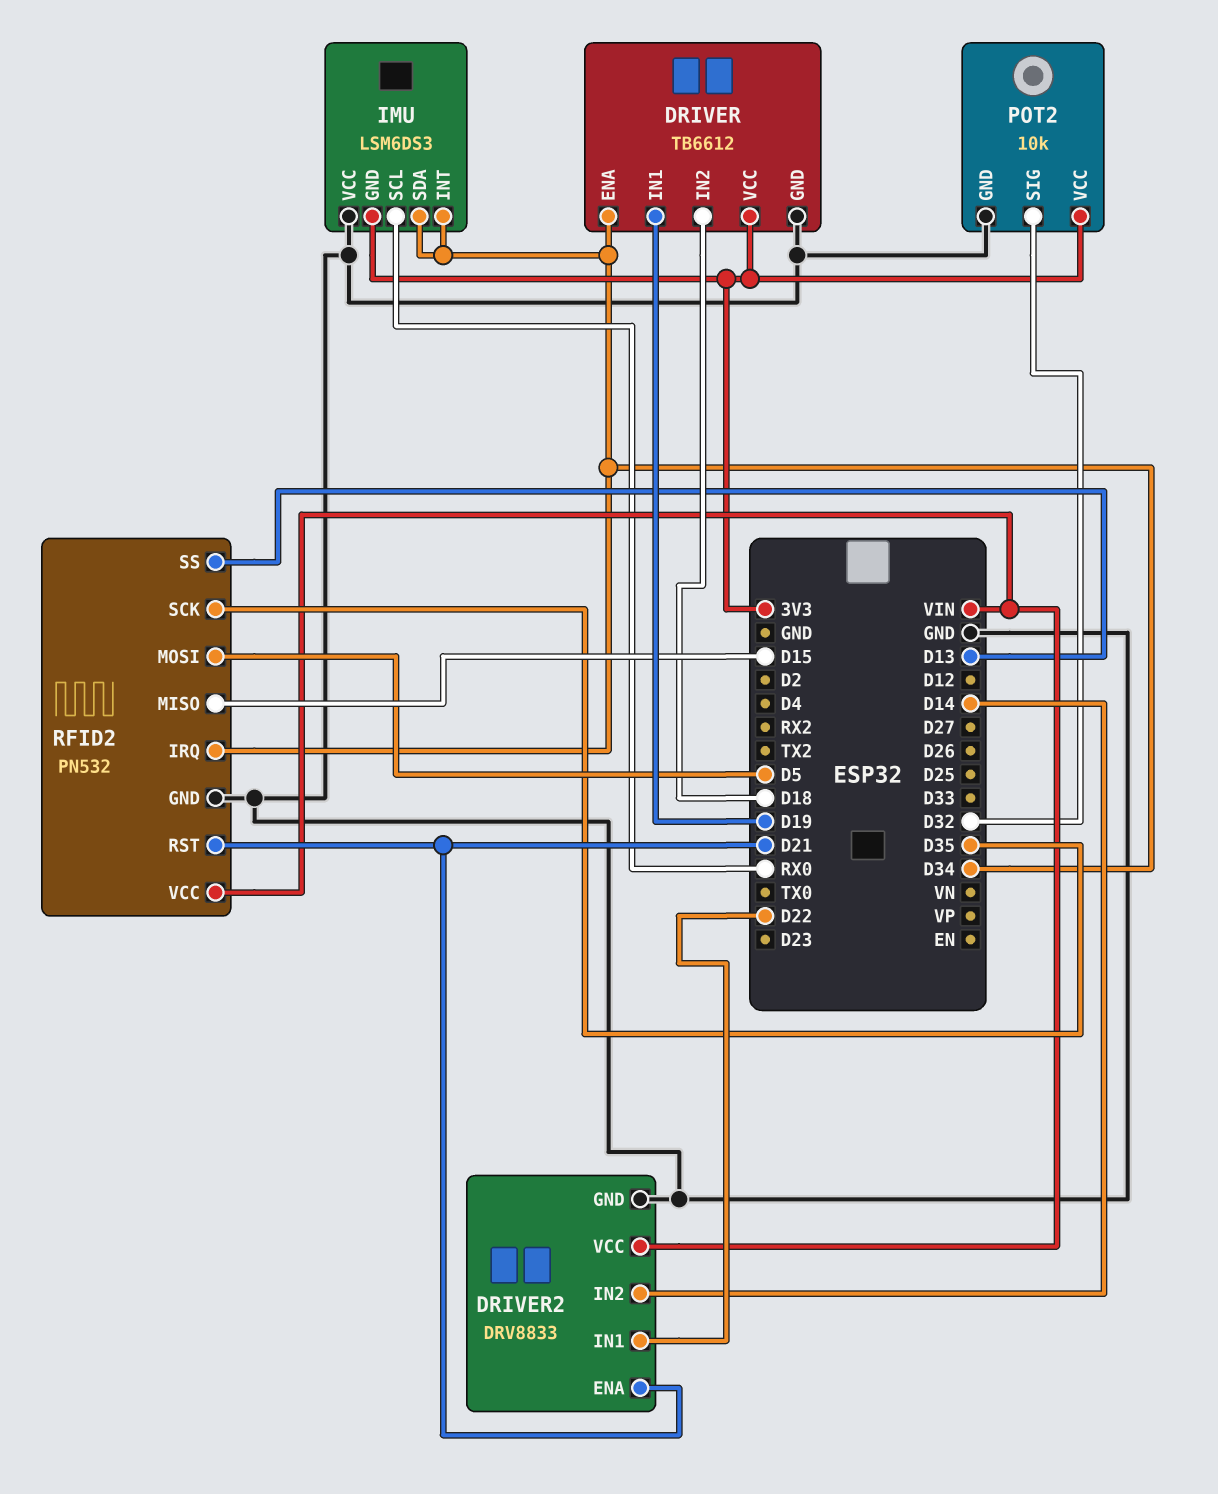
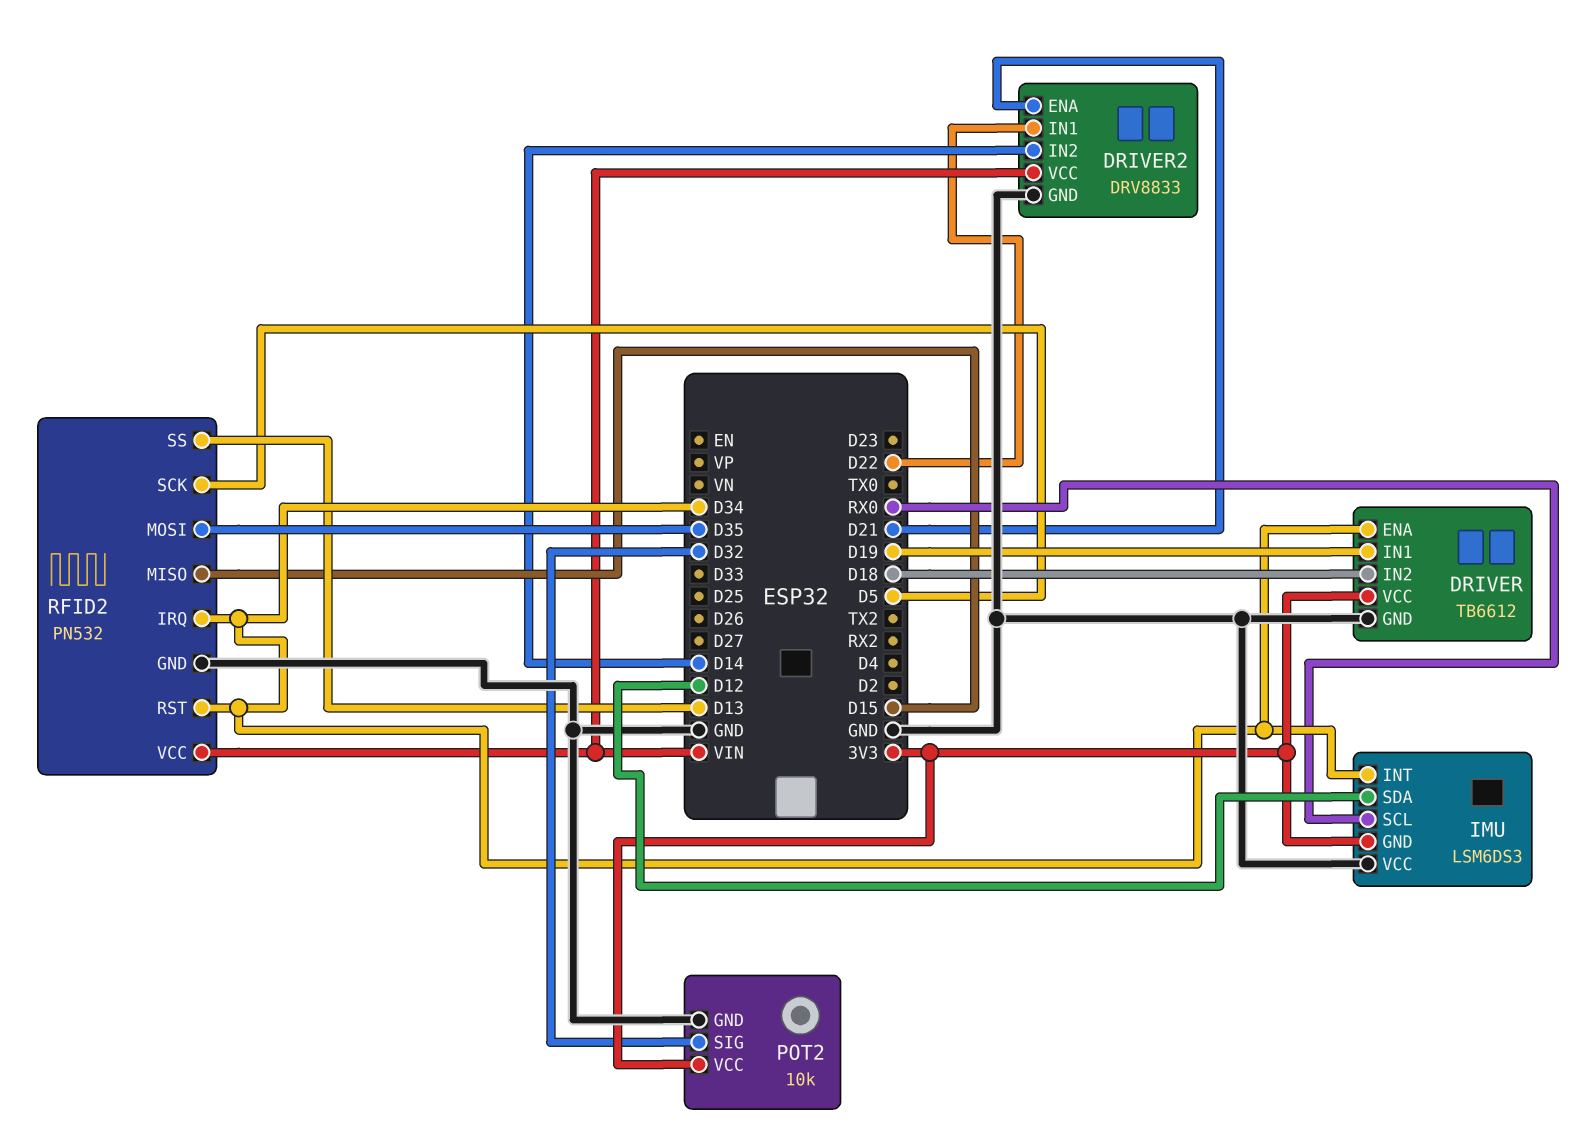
IMU pin SDA: D34 -> D12
RFID2 pin MOSI: D5 -> D35
RFID2 pin RST: D21 -> D34
RFID2 pin SCK: D35 -> D5

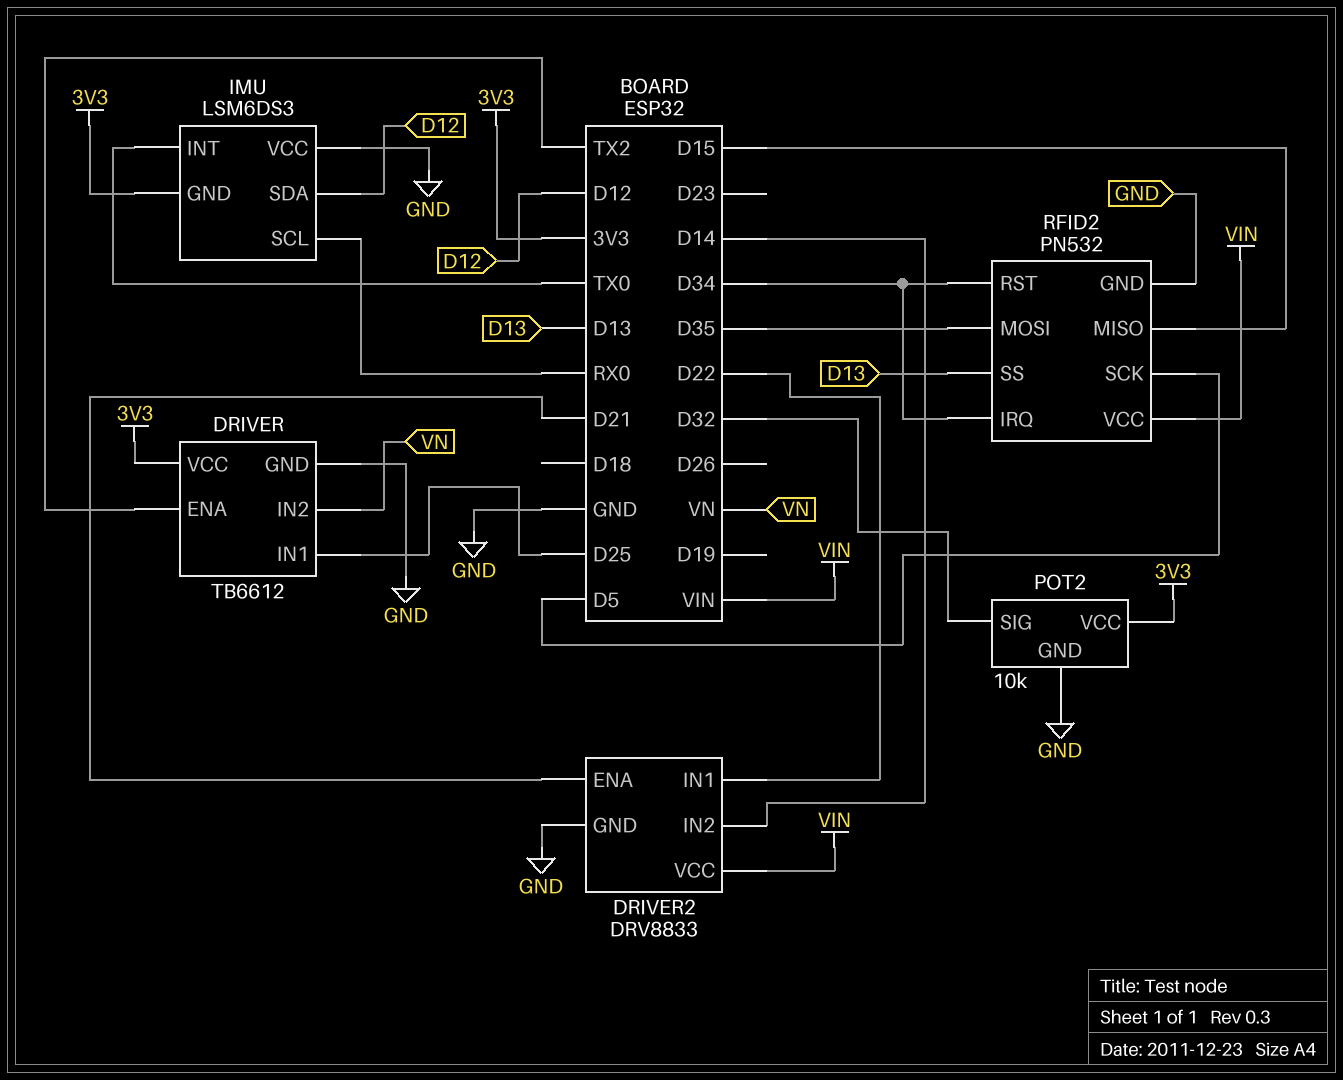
DRIVER pin ENA: D34 -> TX2
DRIVER pin IN1: D19 -> D25
DRIVER pin IN2: D18 -> VN
IMU pin INT: D34 -> TX0

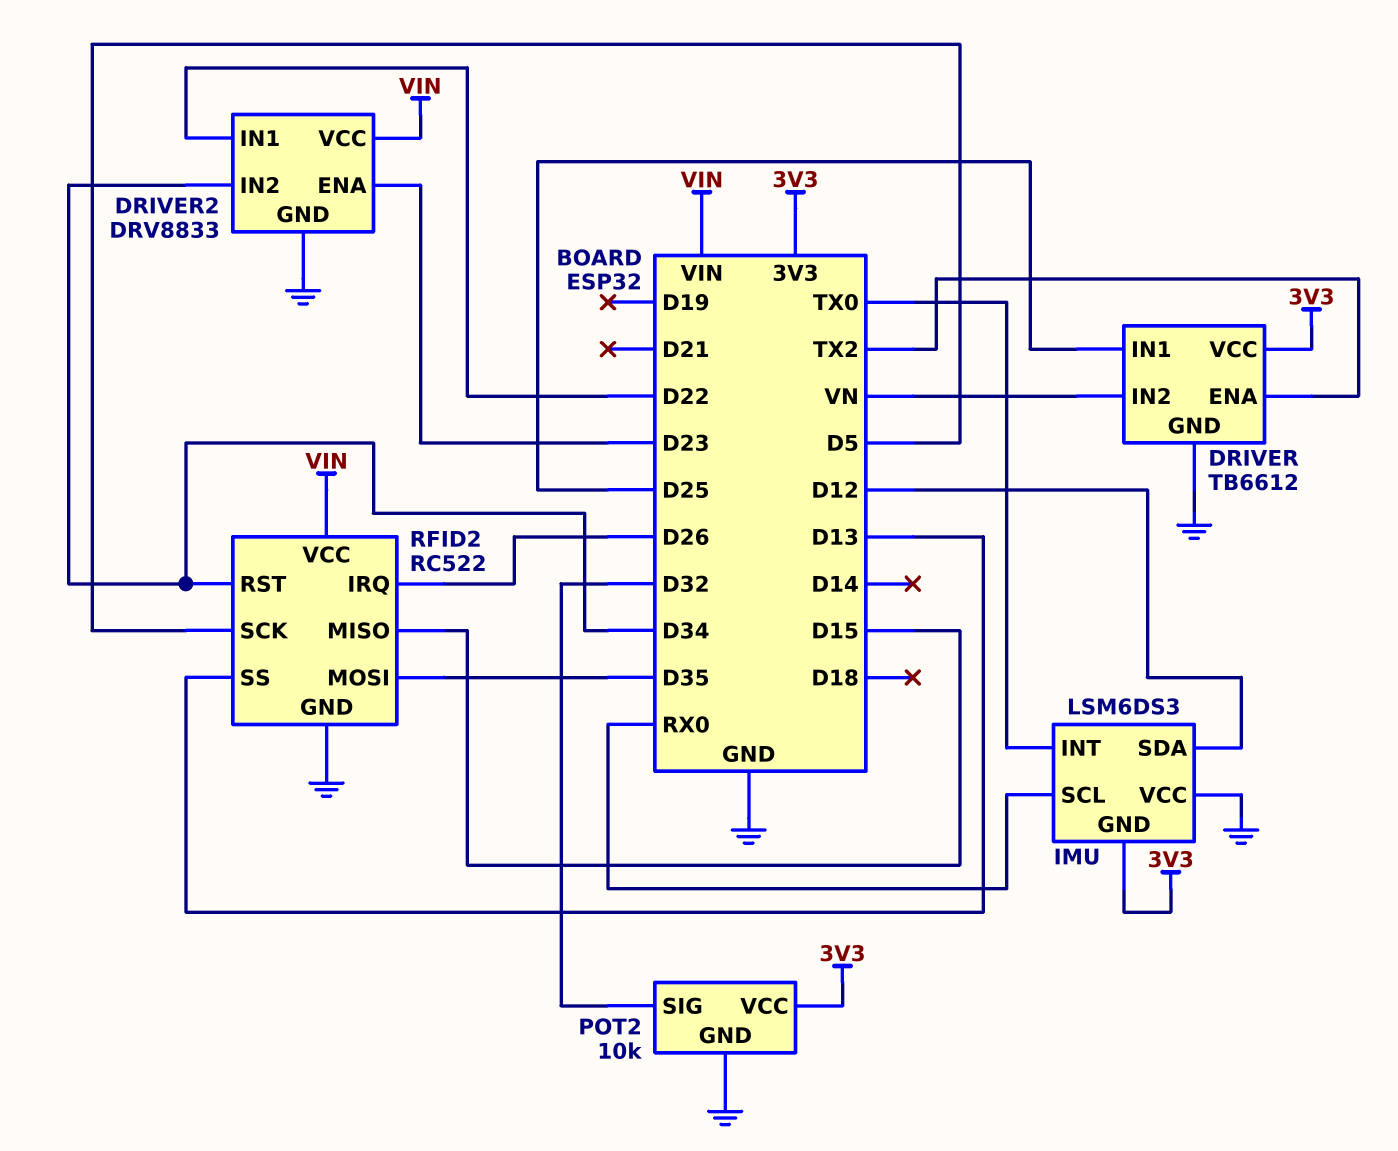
DRIVER2 pin ENA: D21 -> D23
DRIVER2 pin IN2: D14 -> D34
RFID2: PN532 -> RC522
RFID2 pin IRQ: D34 -> D26

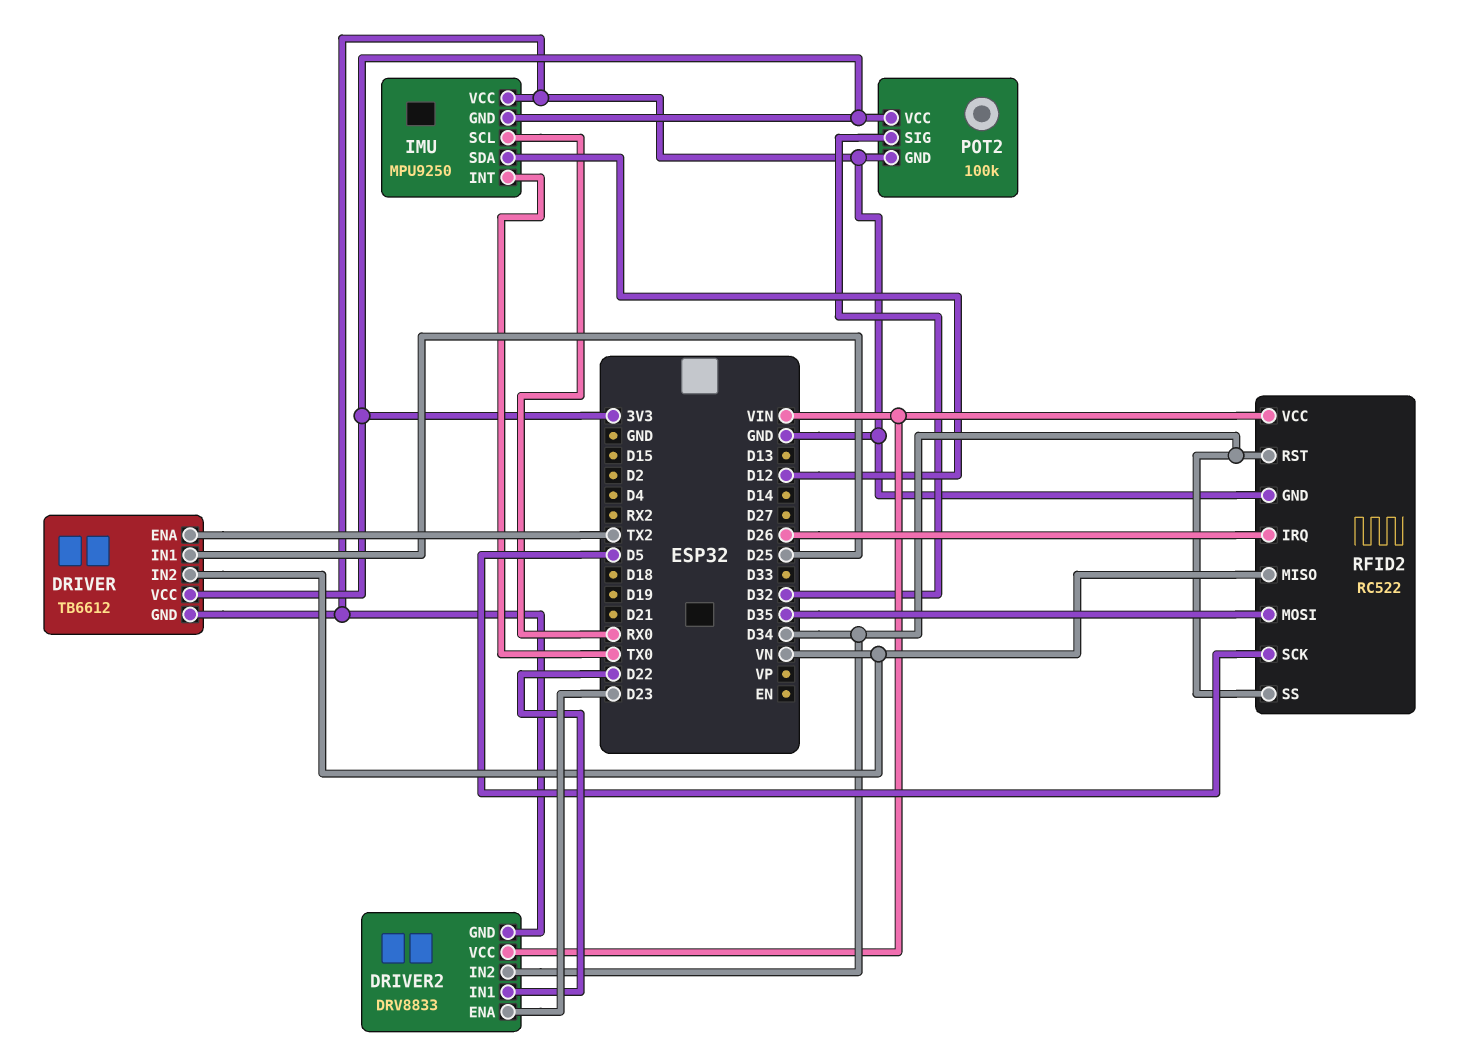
IMU: LSM6DS3 -> MPU9250
POT2: 10k -> 100k
RFID2 pin MISO: D15 -> VN
RFID2 pin SS: D13 -> D34

